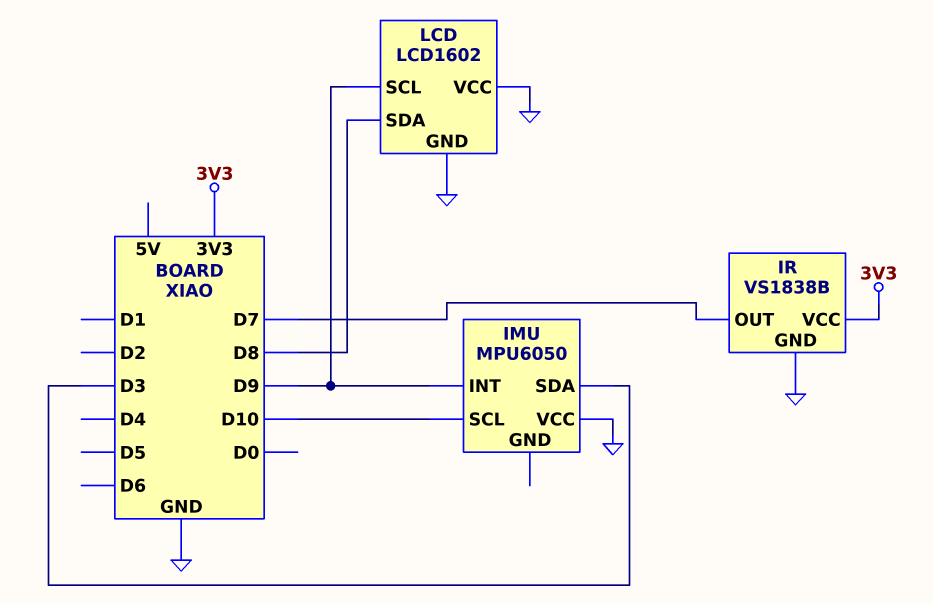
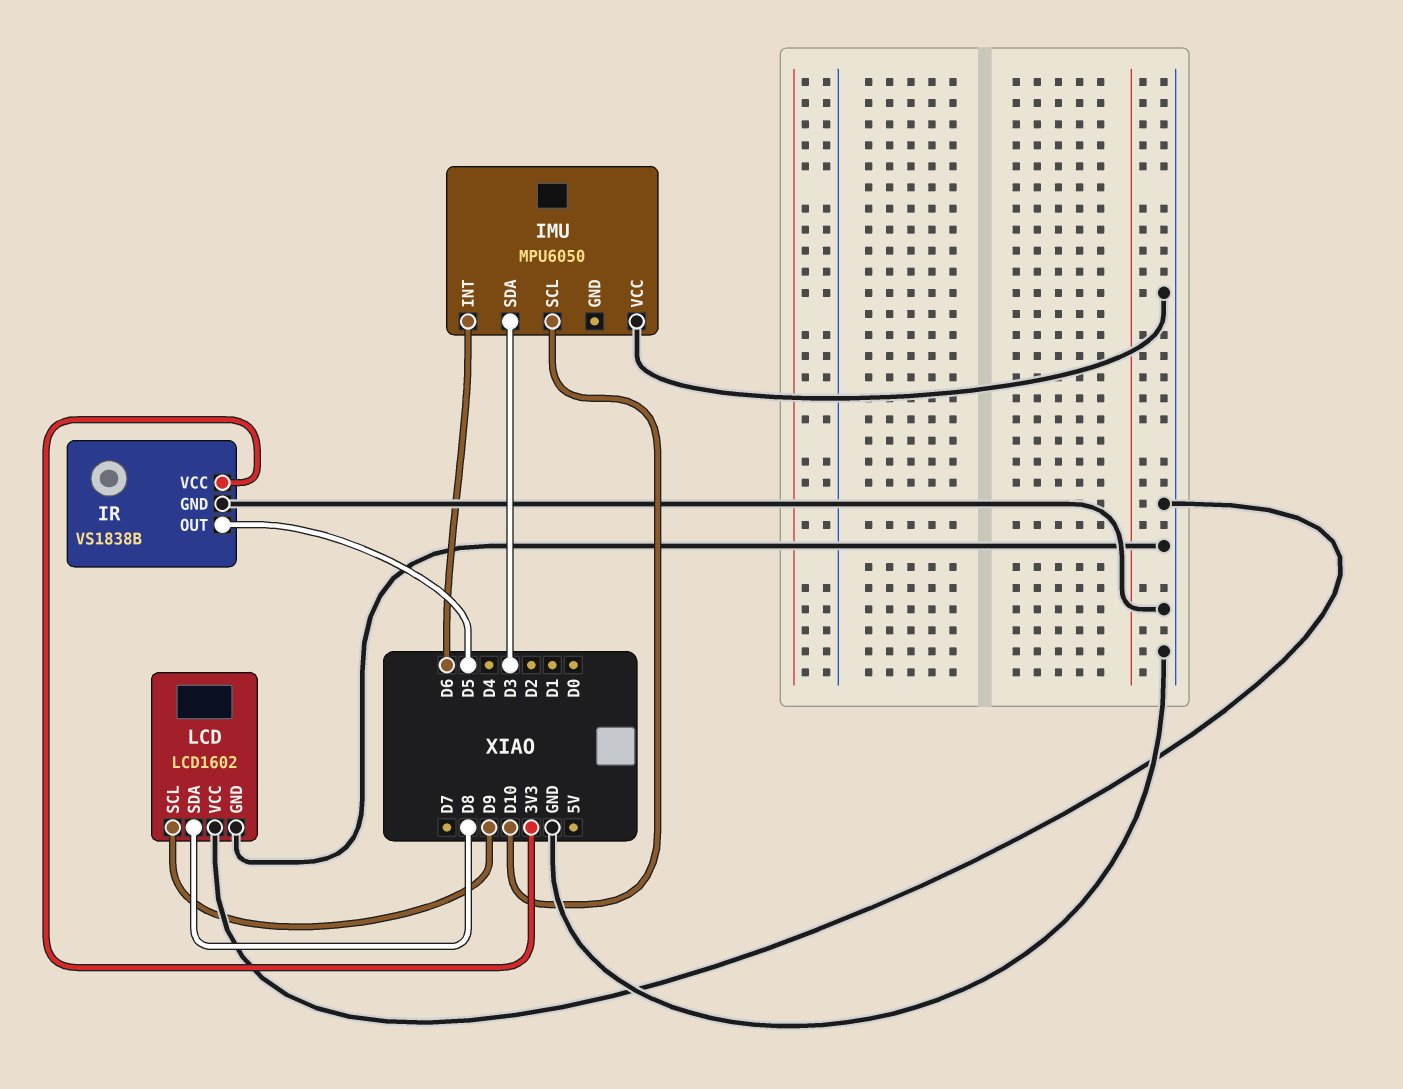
IMU pin INT: D9 -> D6
IR pin OUT: D7 -> D5

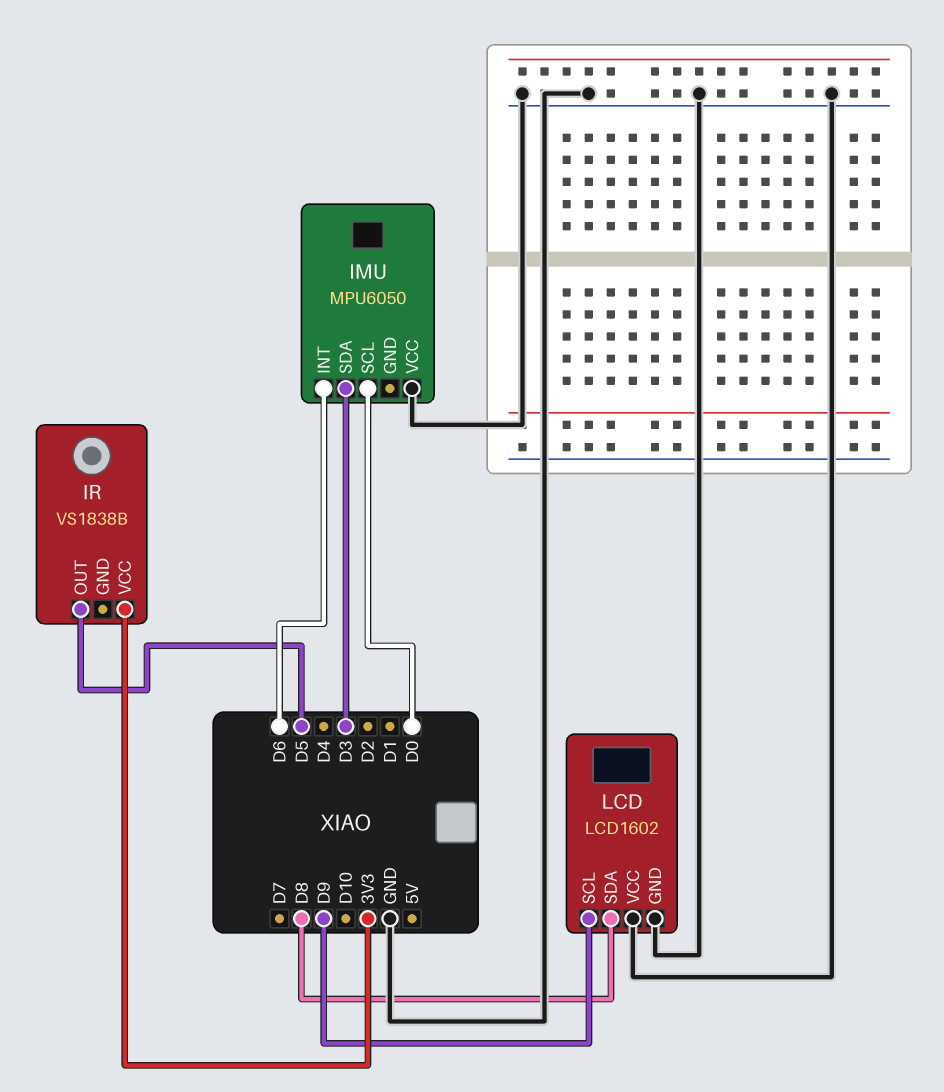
IMU pin SCL: D10 -> D0
IR pin GND: GND -> none

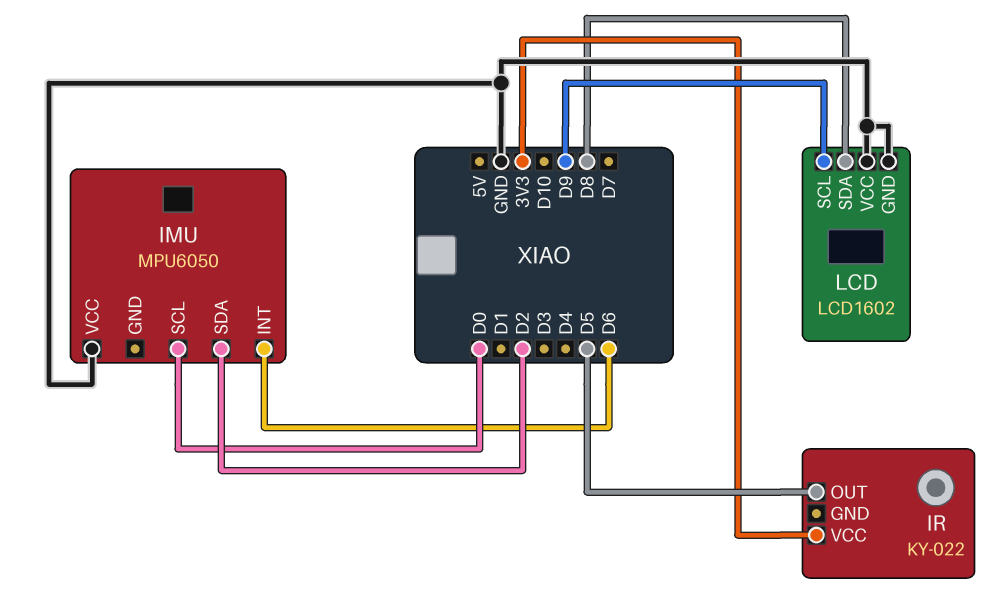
IMU pin SDA: D3 -> D2
IR: VS1838B -> KY-022

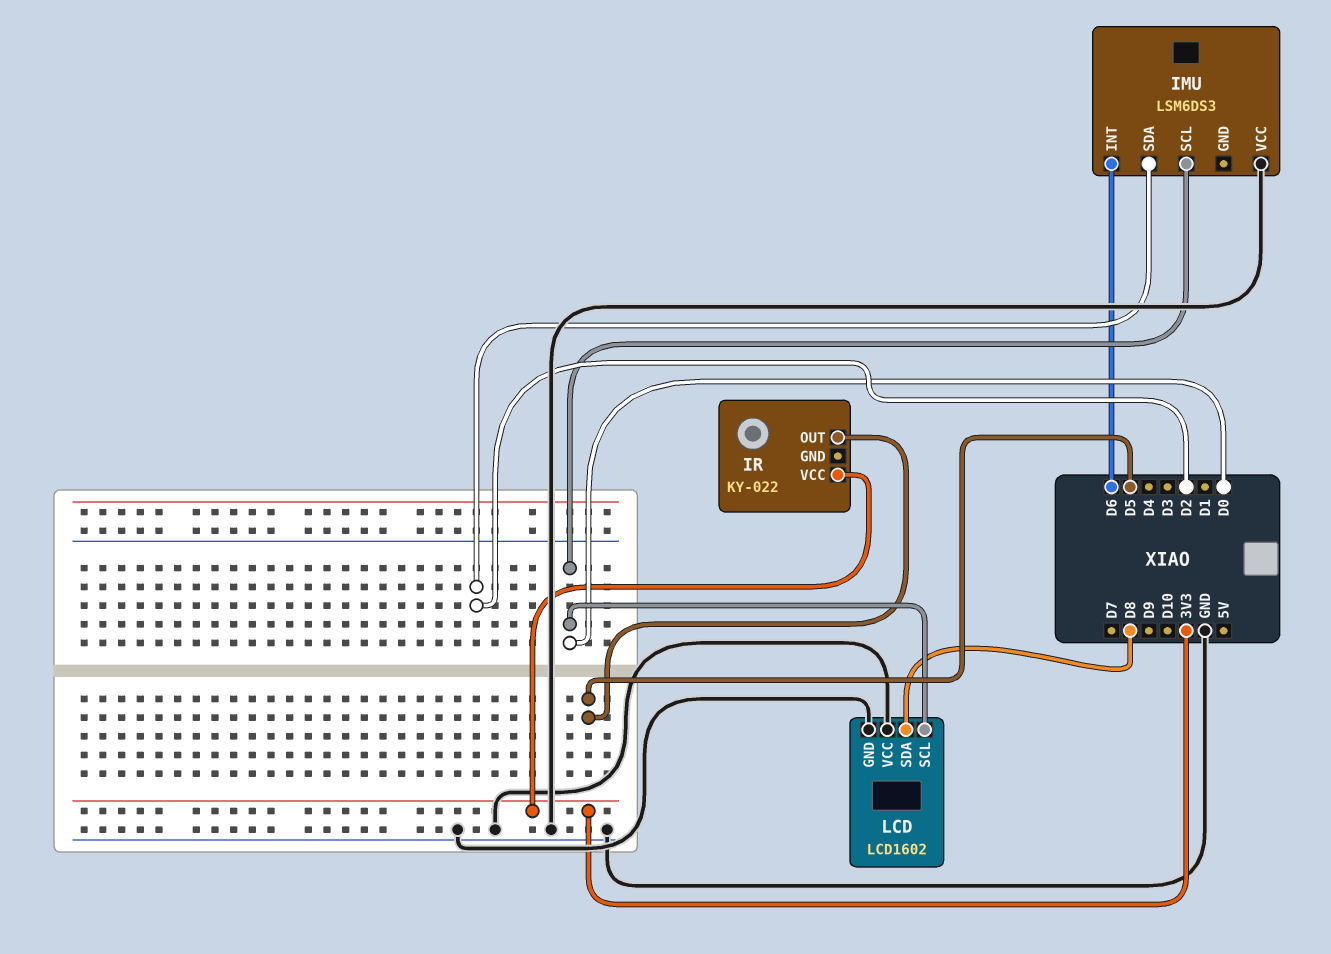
IMU: MPU6050 -> LSM6DS3
LCD pin SCL: D9 -> D0

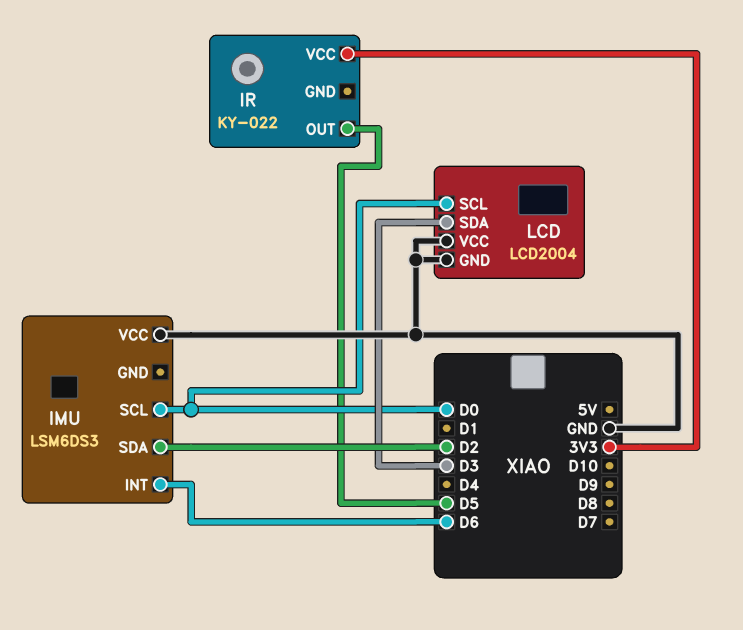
LCD: LCD1602 -> LCD2004
LCD pin SDA: D8 -> D3

